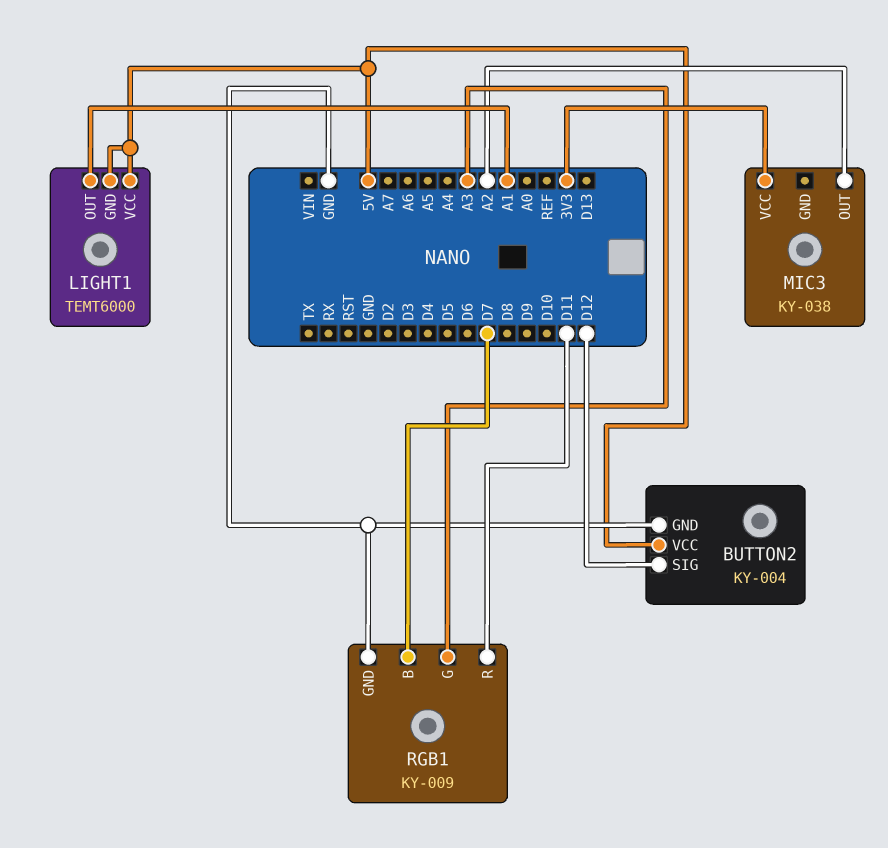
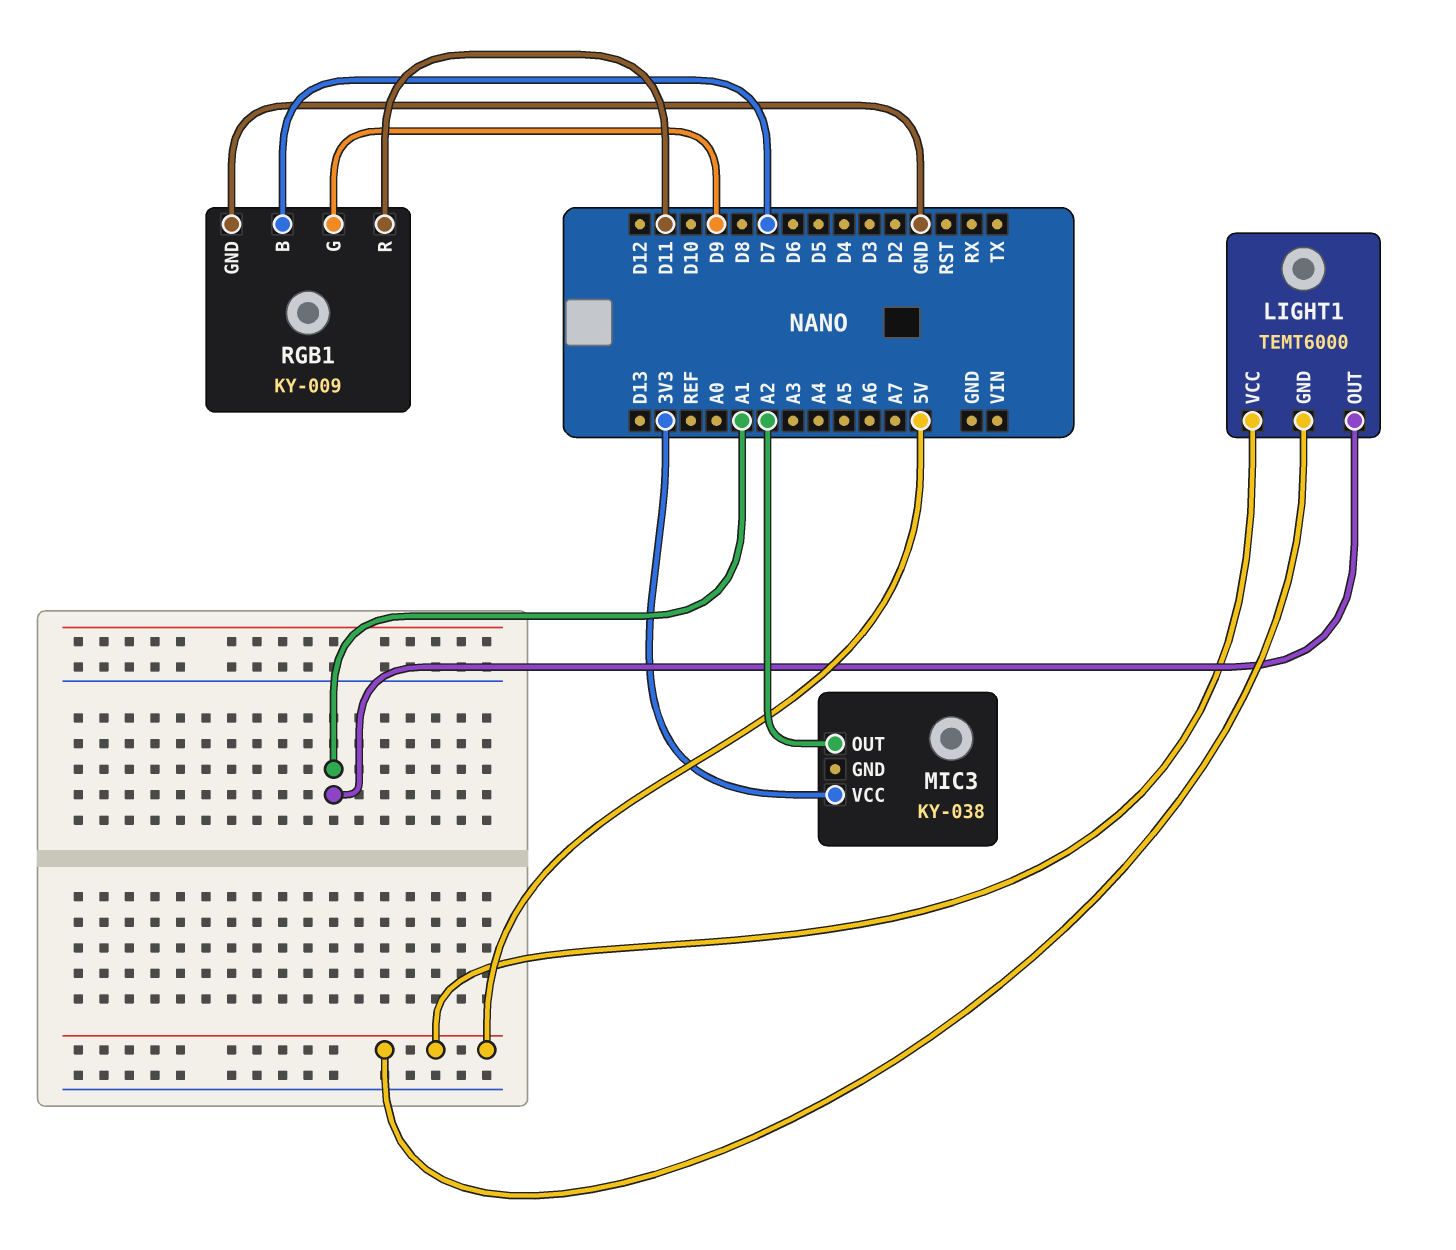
BUTTON2: KY-004 -> none
BUTTON2 pin GND: GND -> none
BUTTON2 pin SIG: D12 -> none
BUTTON2 pin VCC: 5V -> none
RGB1 pin G: A3 -> D9

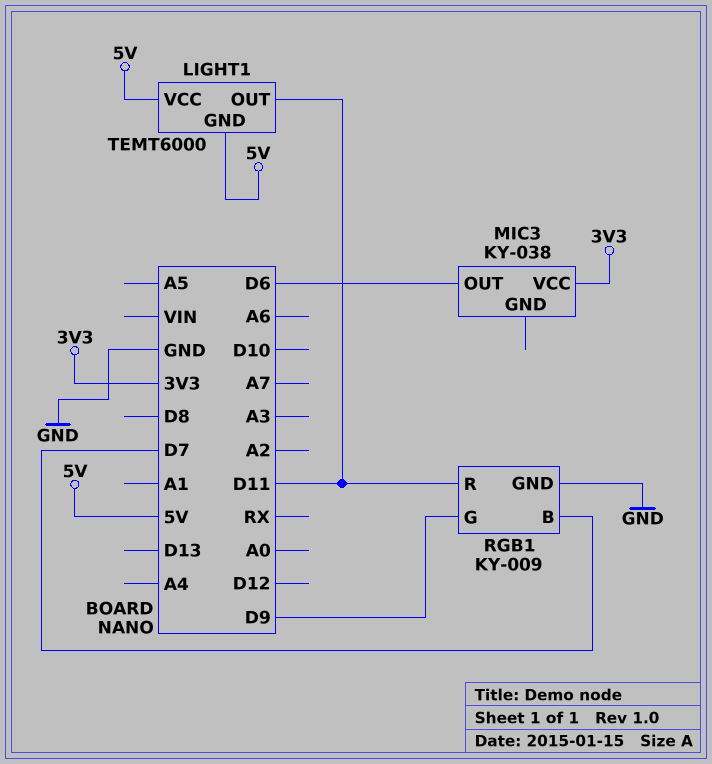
LIGHT1 pin OUT: A1 -> D11
MIC3 pin OUT: A2 -> D6

